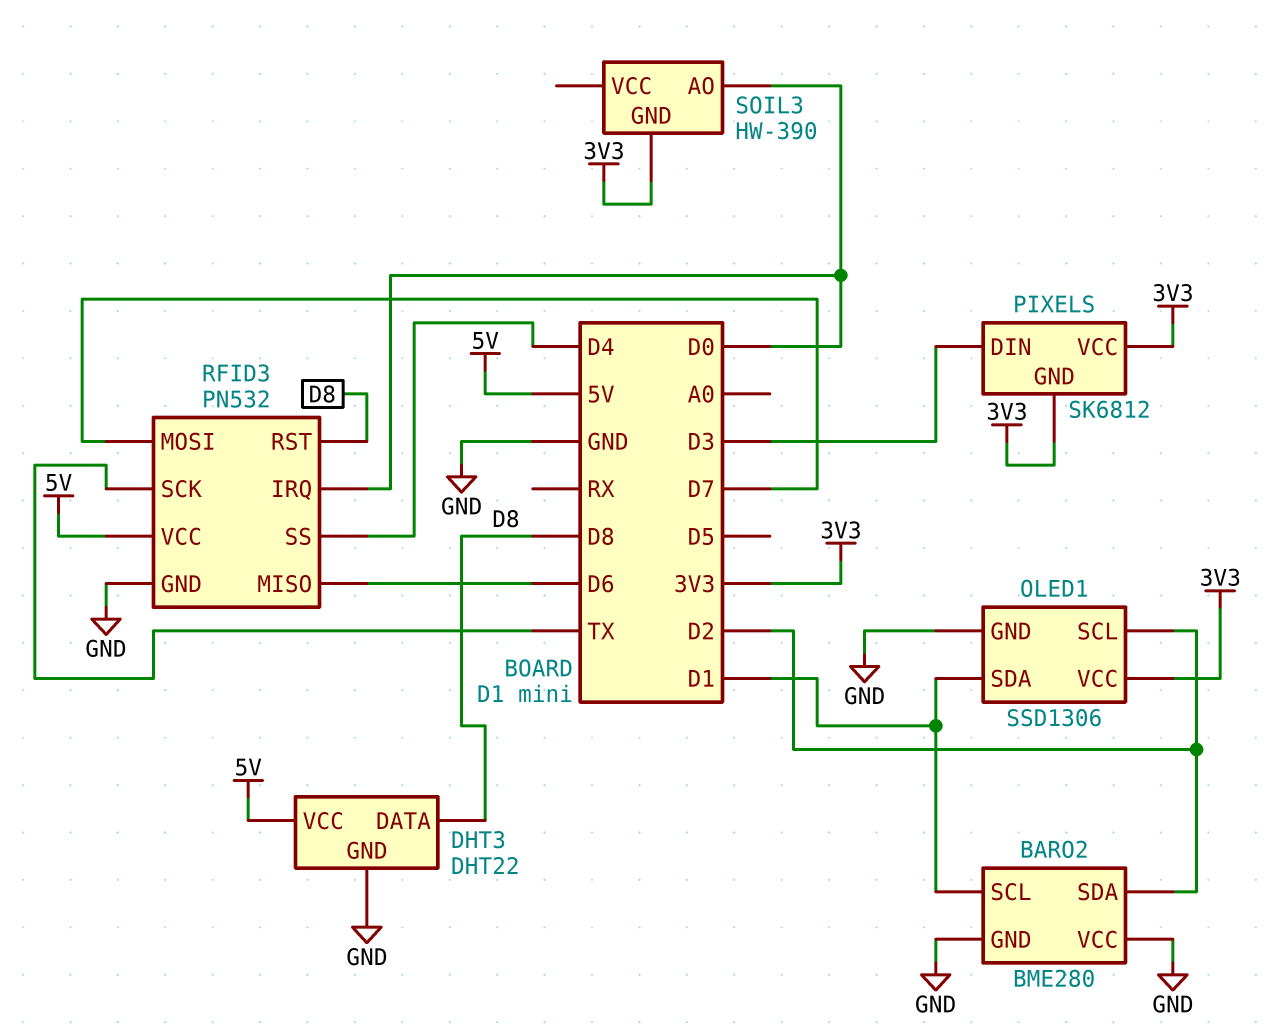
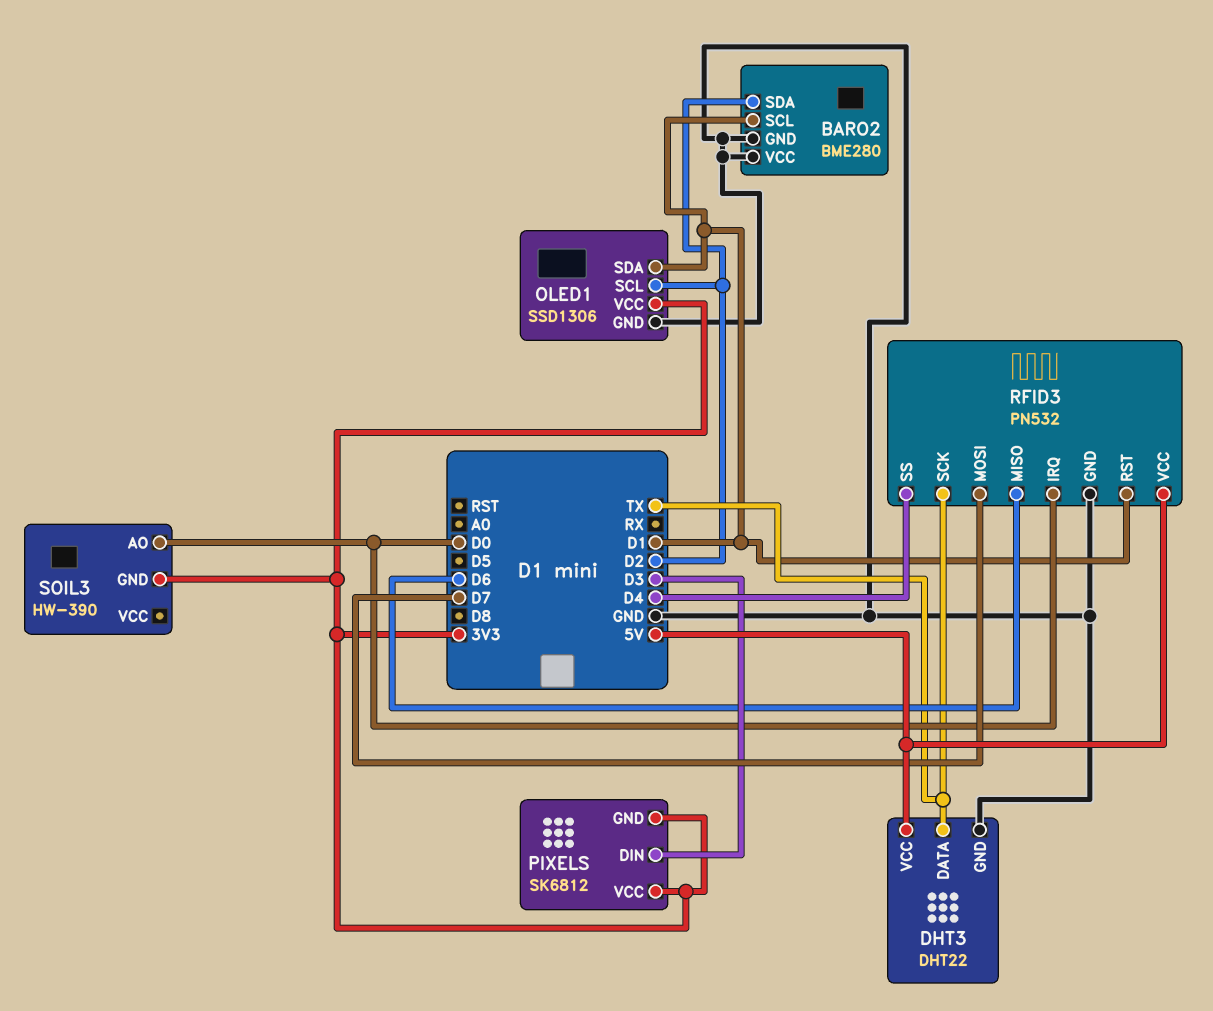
DHT3 pin DATA: D8 -> TX
RFID3 pin RST: D8 -> D1

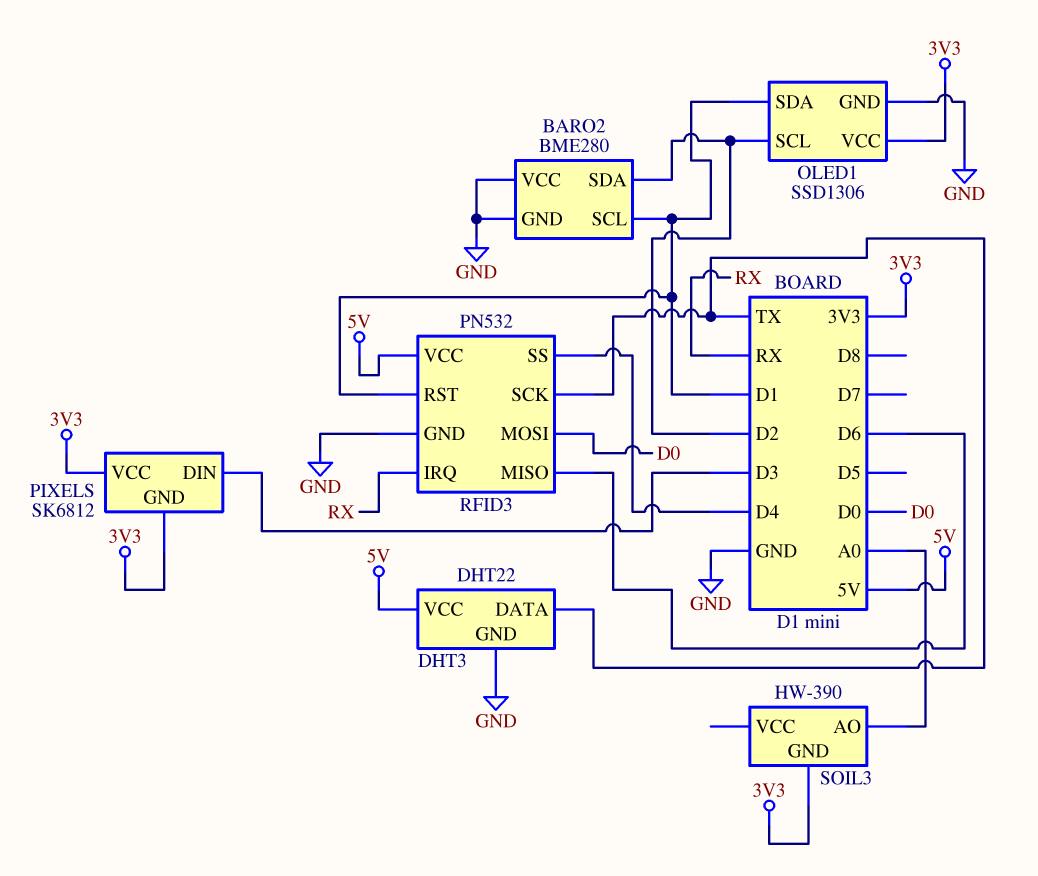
RFID3 pin IRQ: D0 -> RX
RFID3 pin MOSI: D7 -> D0
SOIL3 pin AO: D0 -> A0

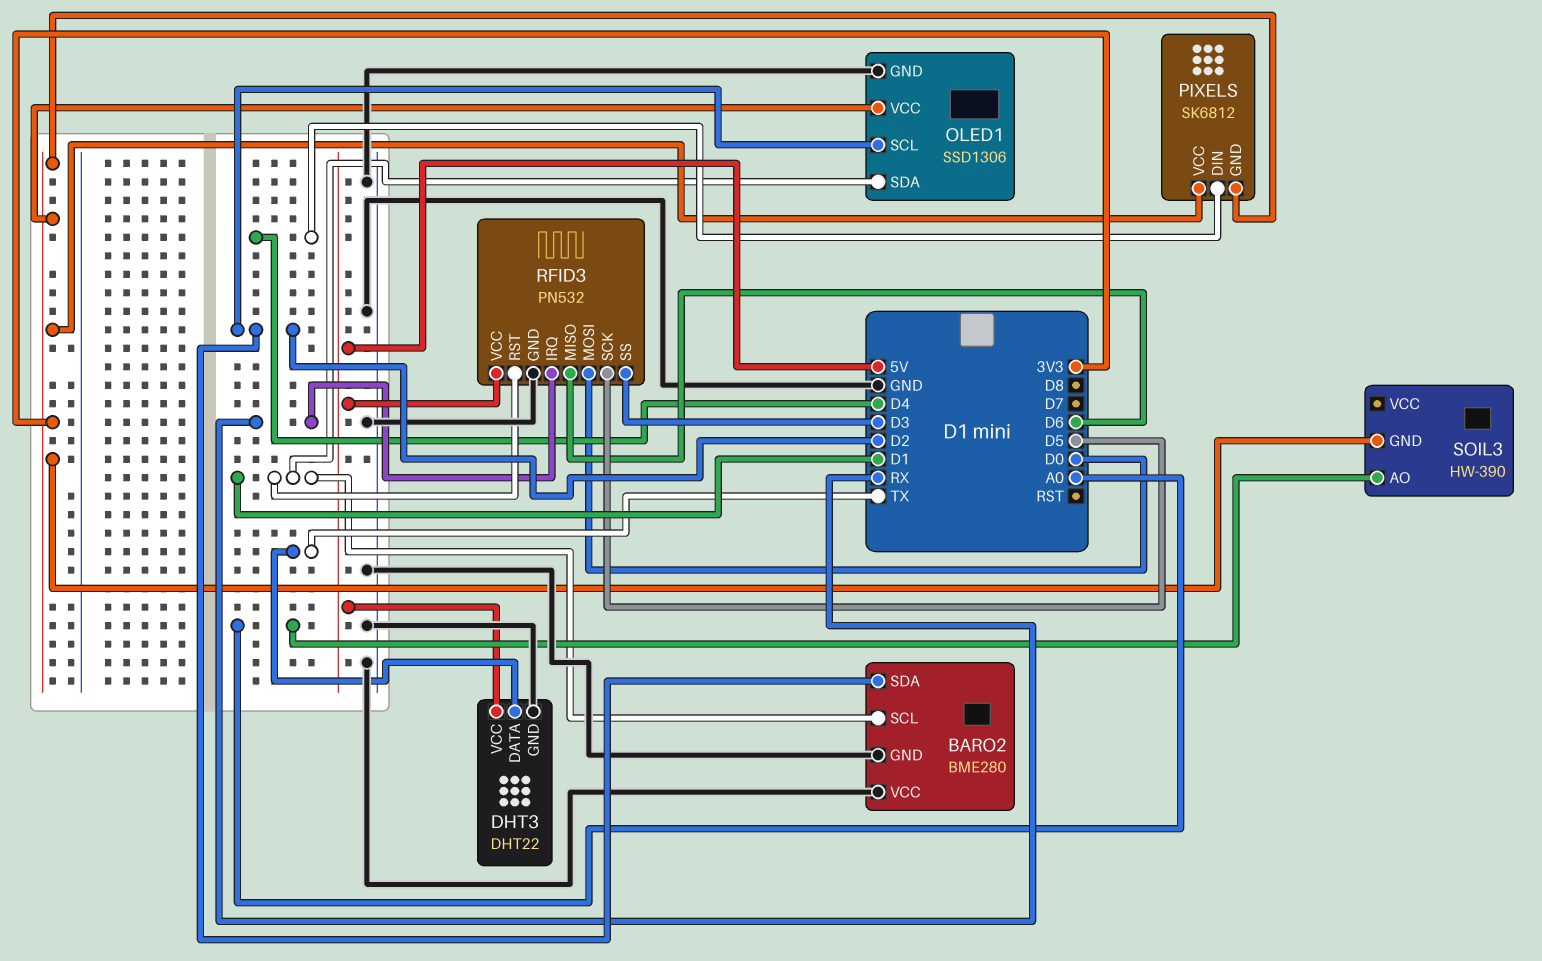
PIXELS pin DIN: D3 -> D4
RFID3 pin SCK: TX -> D5
RFID3 pin SS: D4 -> D3

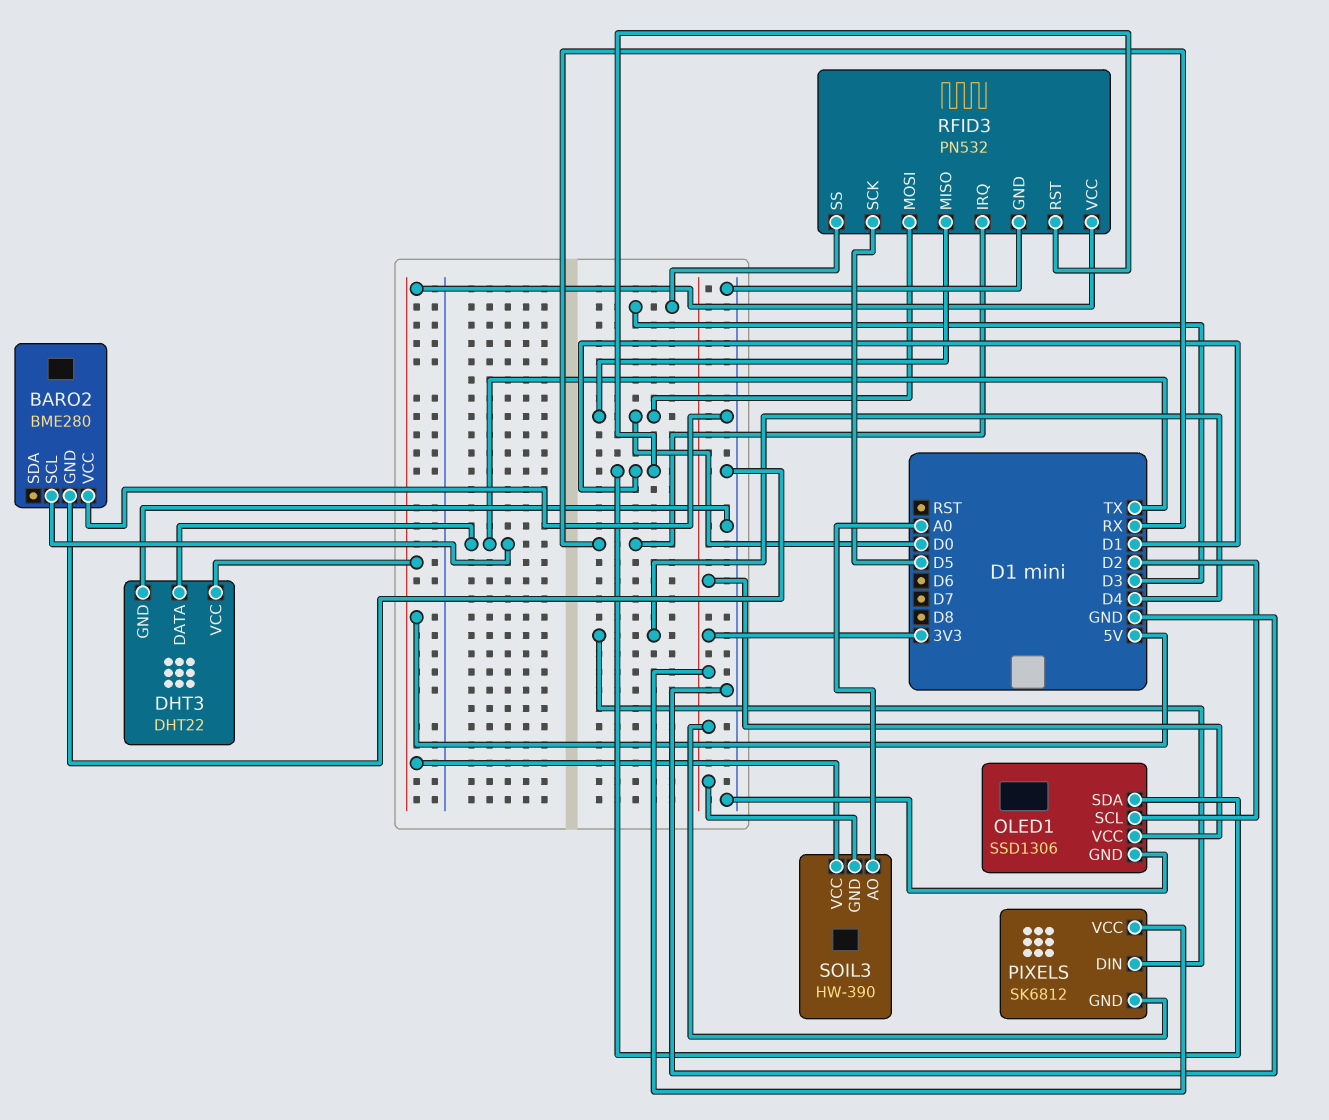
BARO2 pin SCL: D1 -> TX
BARO2 pin SDA: D2 -> none
RFID3 pin MISO: D6 -> D0
SOIL3 pin VCC: none -> 5V

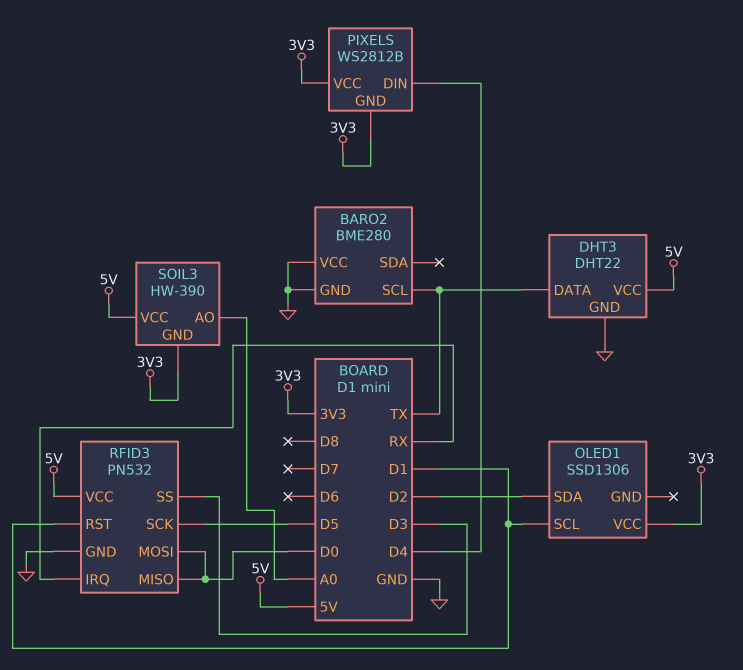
OLED1 pin GND: GND -> none
OLED1 pin SCL: D2 -> D1
OLED1 pin SDA: D1 -> D2
PIXELS: SK6812 -> WS2812B

